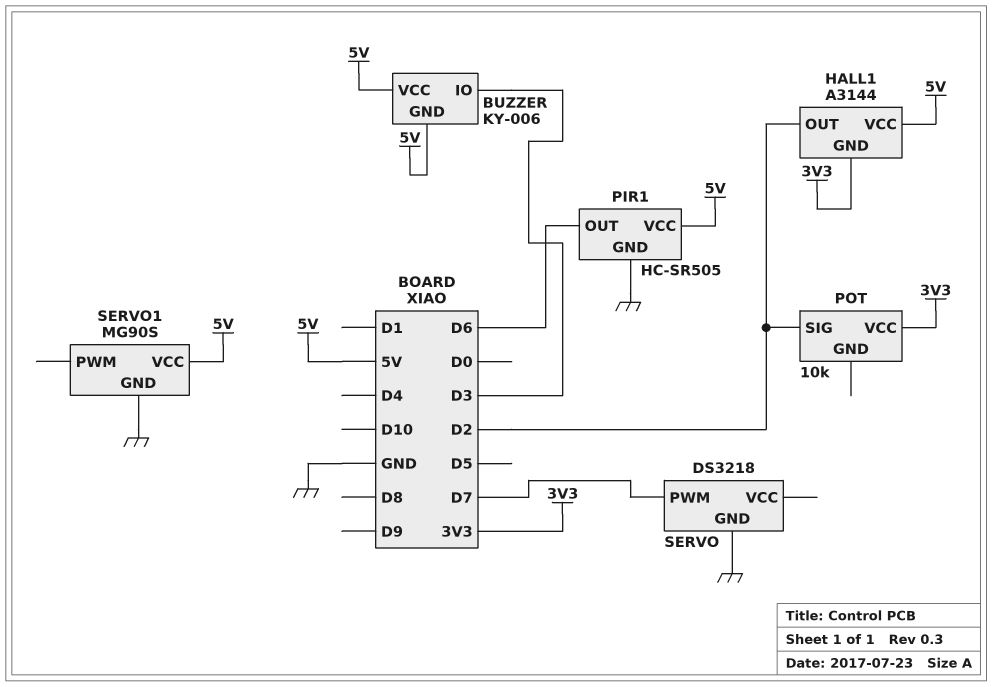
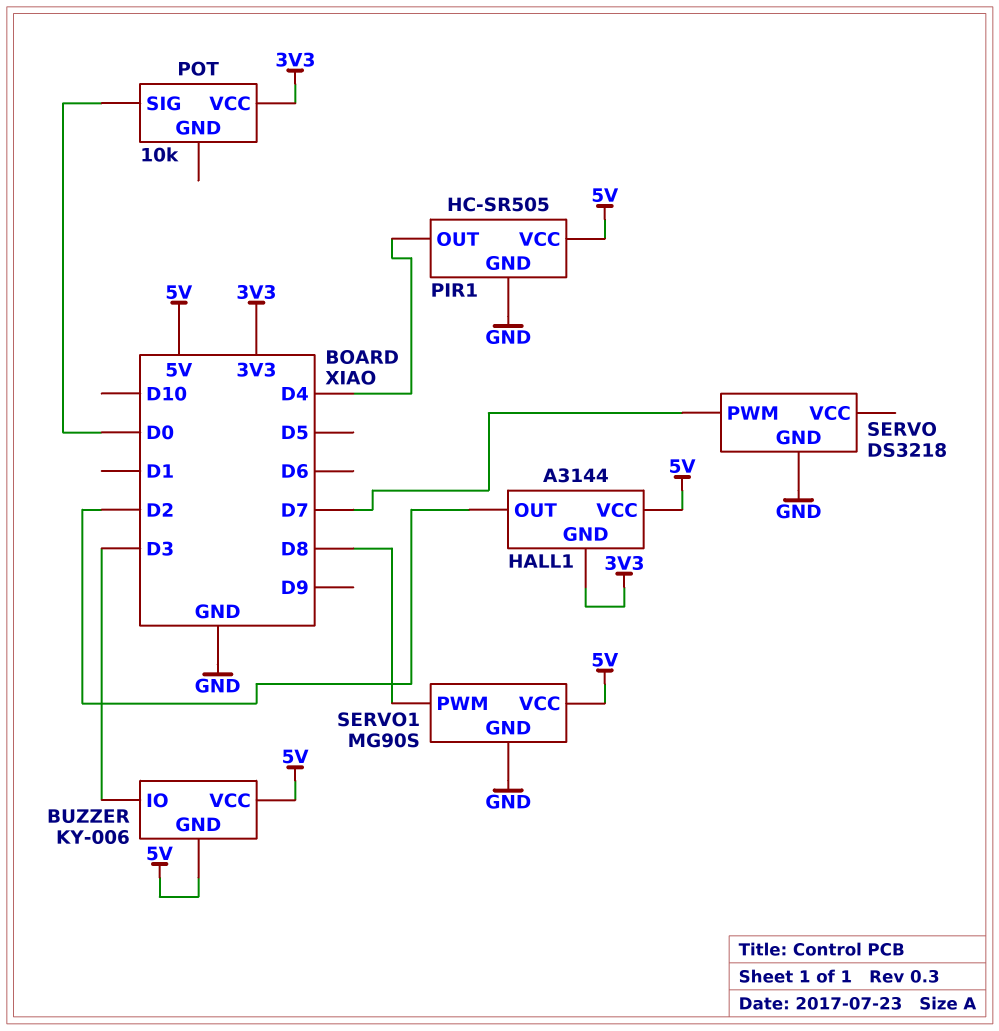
PIR1 pin OUT: D6 -> D4
POT pin SIG: D2 -> D0
SERVO1 pin PWM: none -> D8

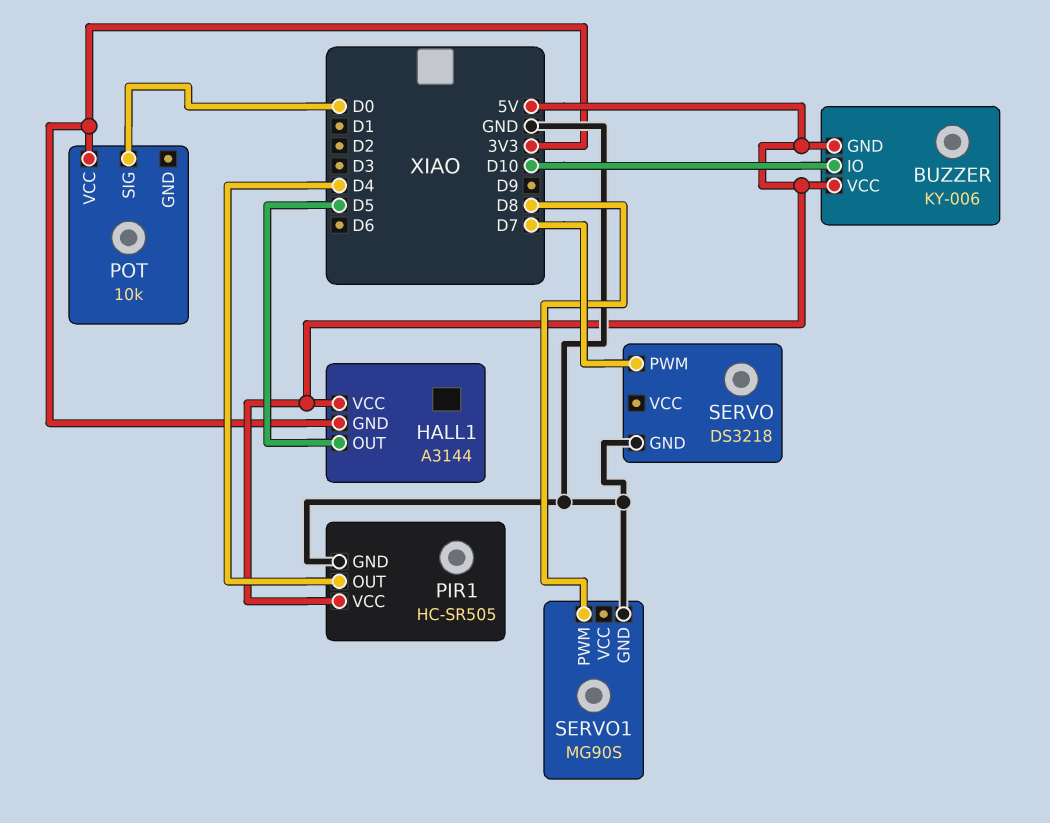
BUZZER pin IO: D3 -> D10
HALL1 pin OUT: D2 -> D5
SERVO1 pin VCC: 5V -> none

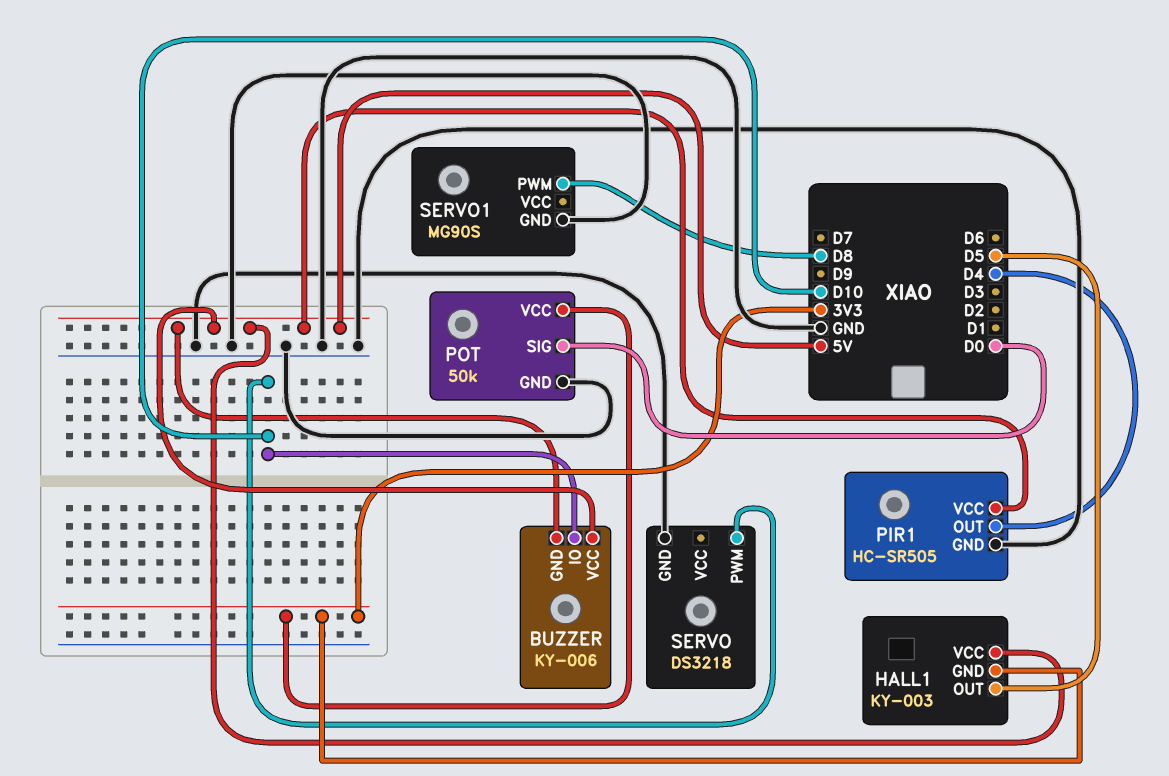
HALL1: A3144 -> KY-003
POT: 10k -> 50k
POT pin GND: none -> GND
SERVO pin PWM: D7 -> D10

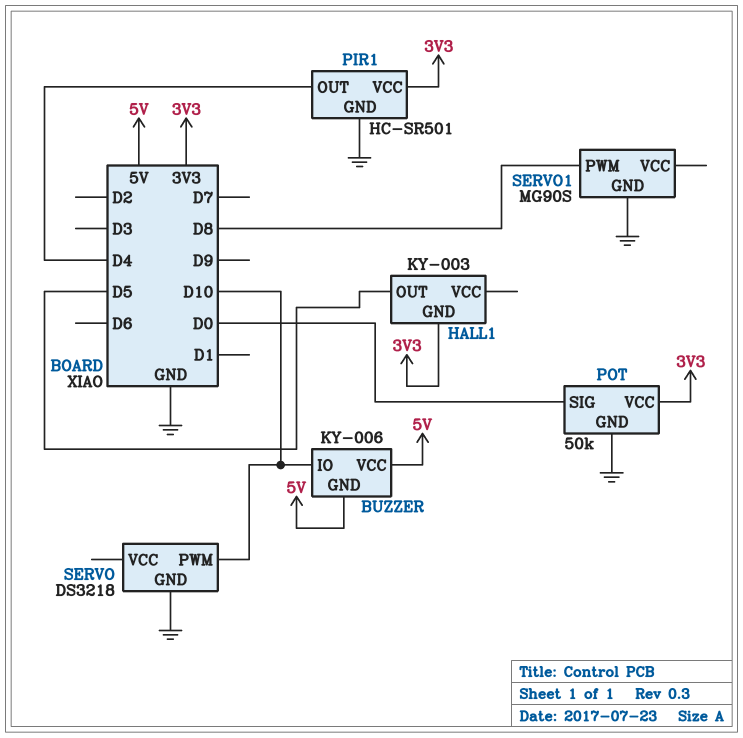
HALL1 pin VCC: 5V -> none
PIR1: HC-SR505 -> HC-SR501
PIR1 pin VCC: 5V -> 3V3

